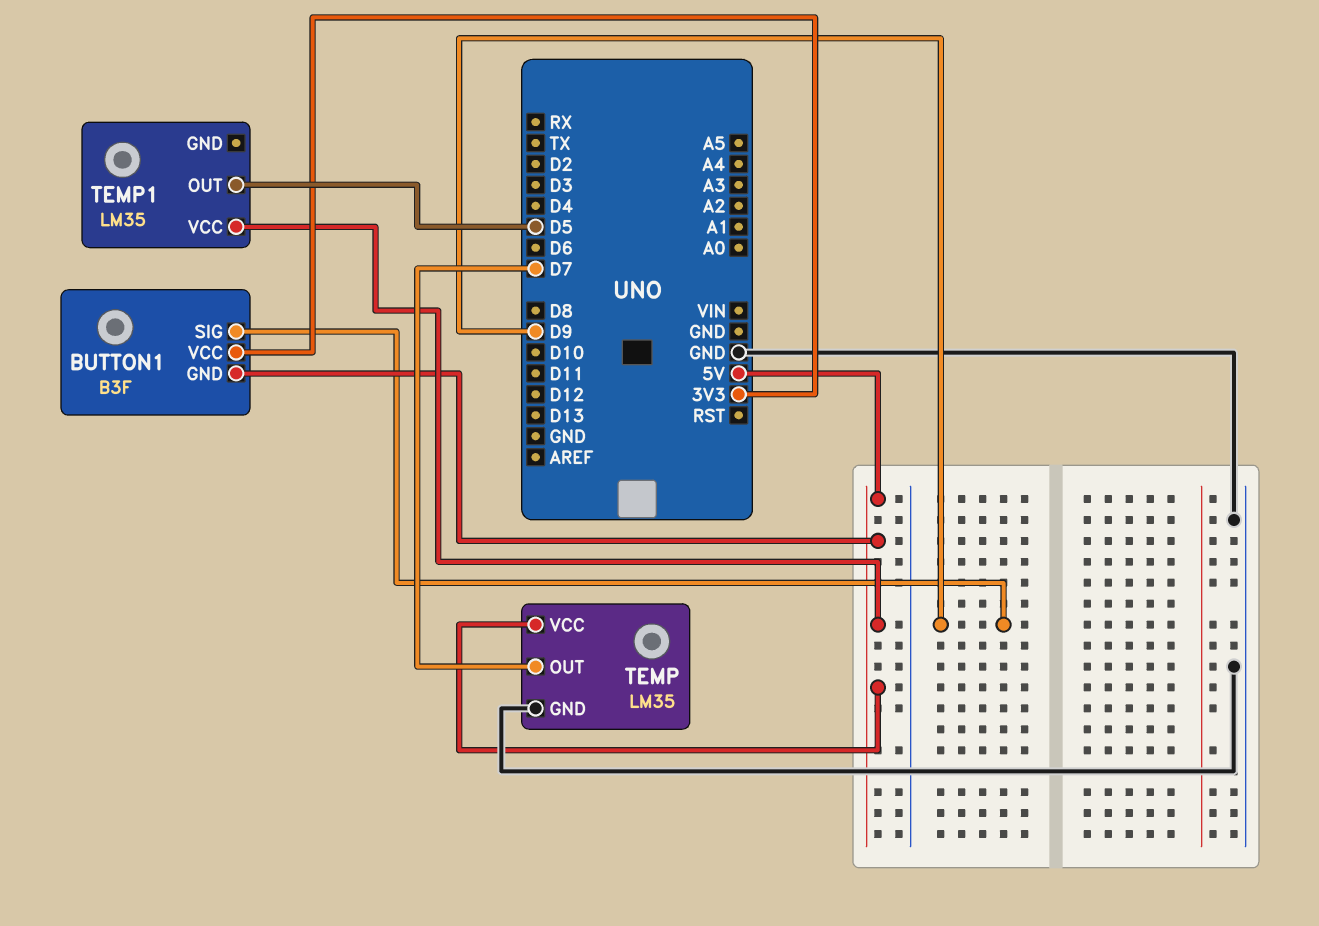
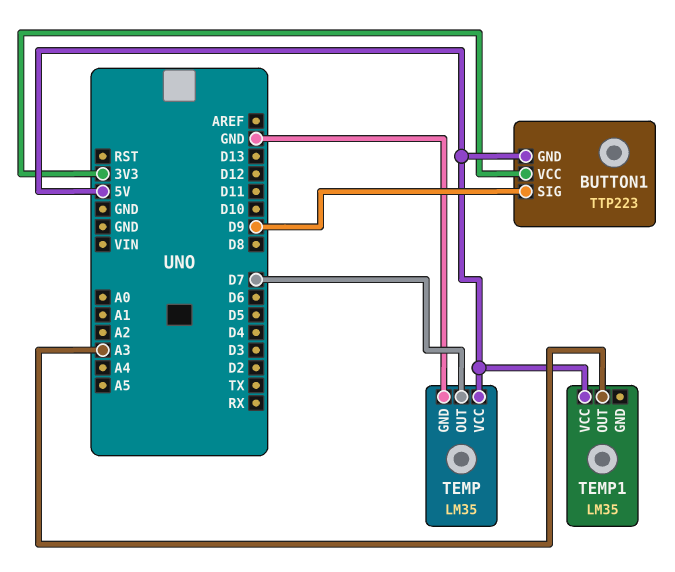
BUTTON1: B3F -> TTP223
TEMP1 pin OUT: D5 -> A3

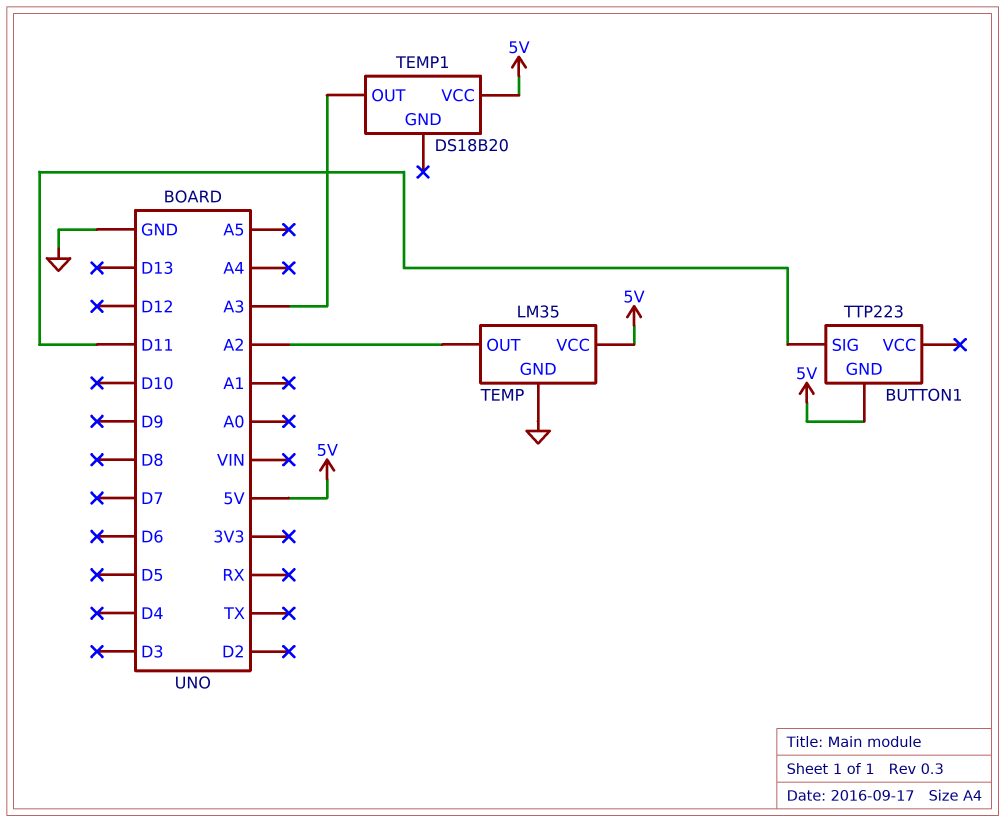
BUTTON1 pin SIG: D9 -> D11
BUTTON1 pin VCC: 3V3 -> none
TEMP pin OUT: D7 -> A2
TEMP1: LM35 -> DS18B20

